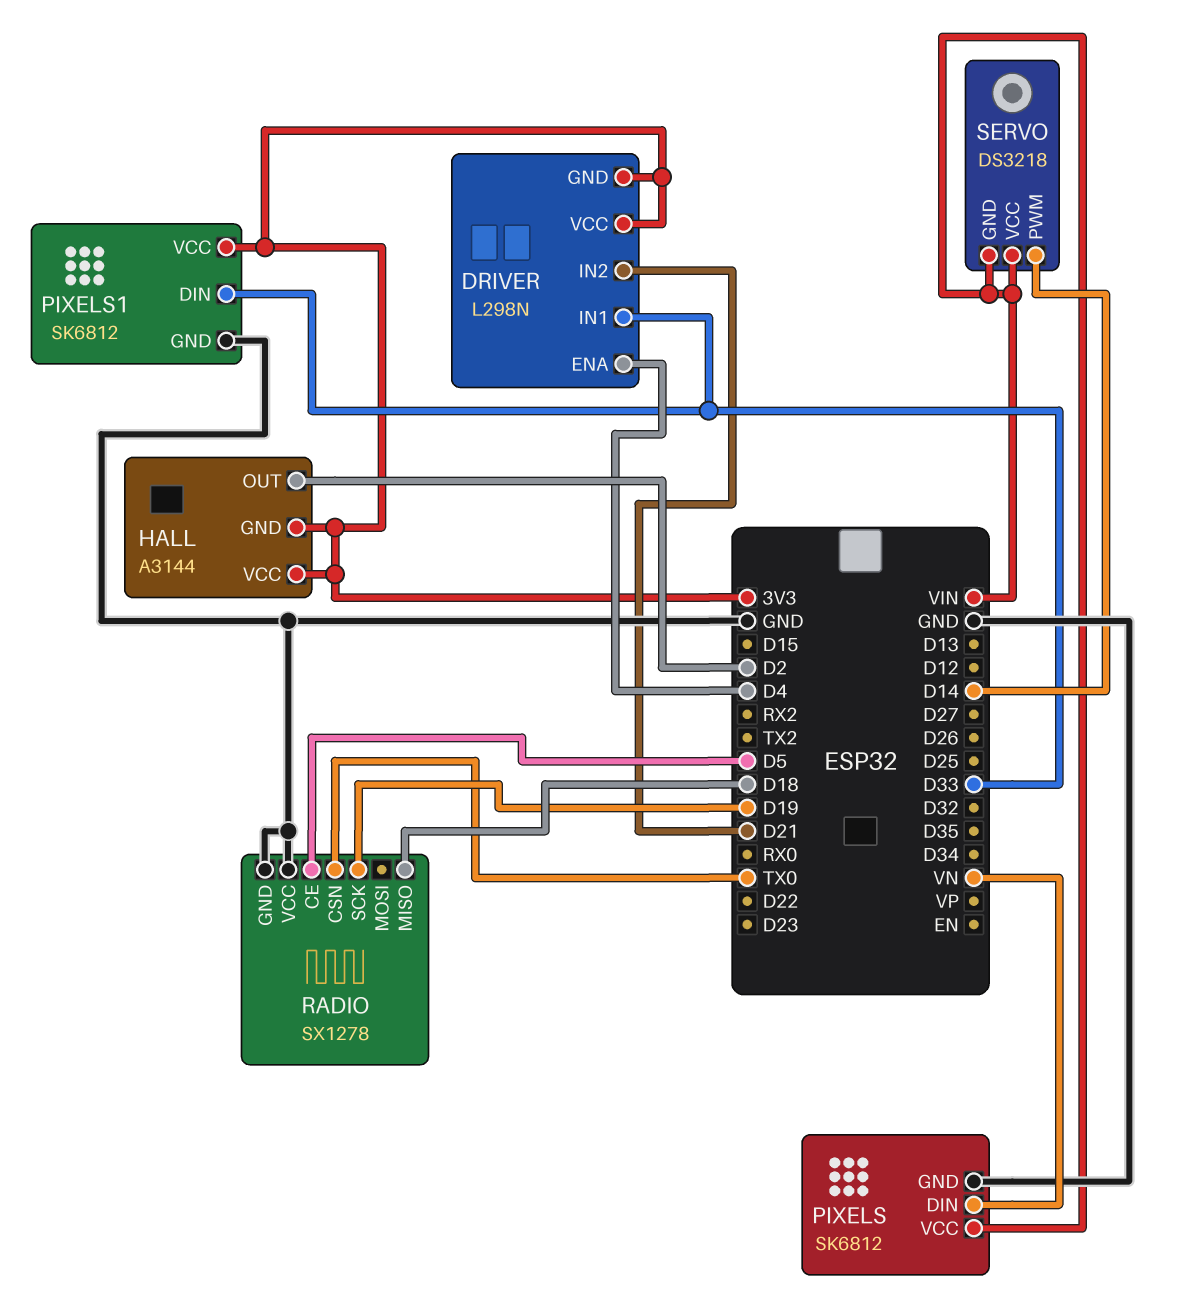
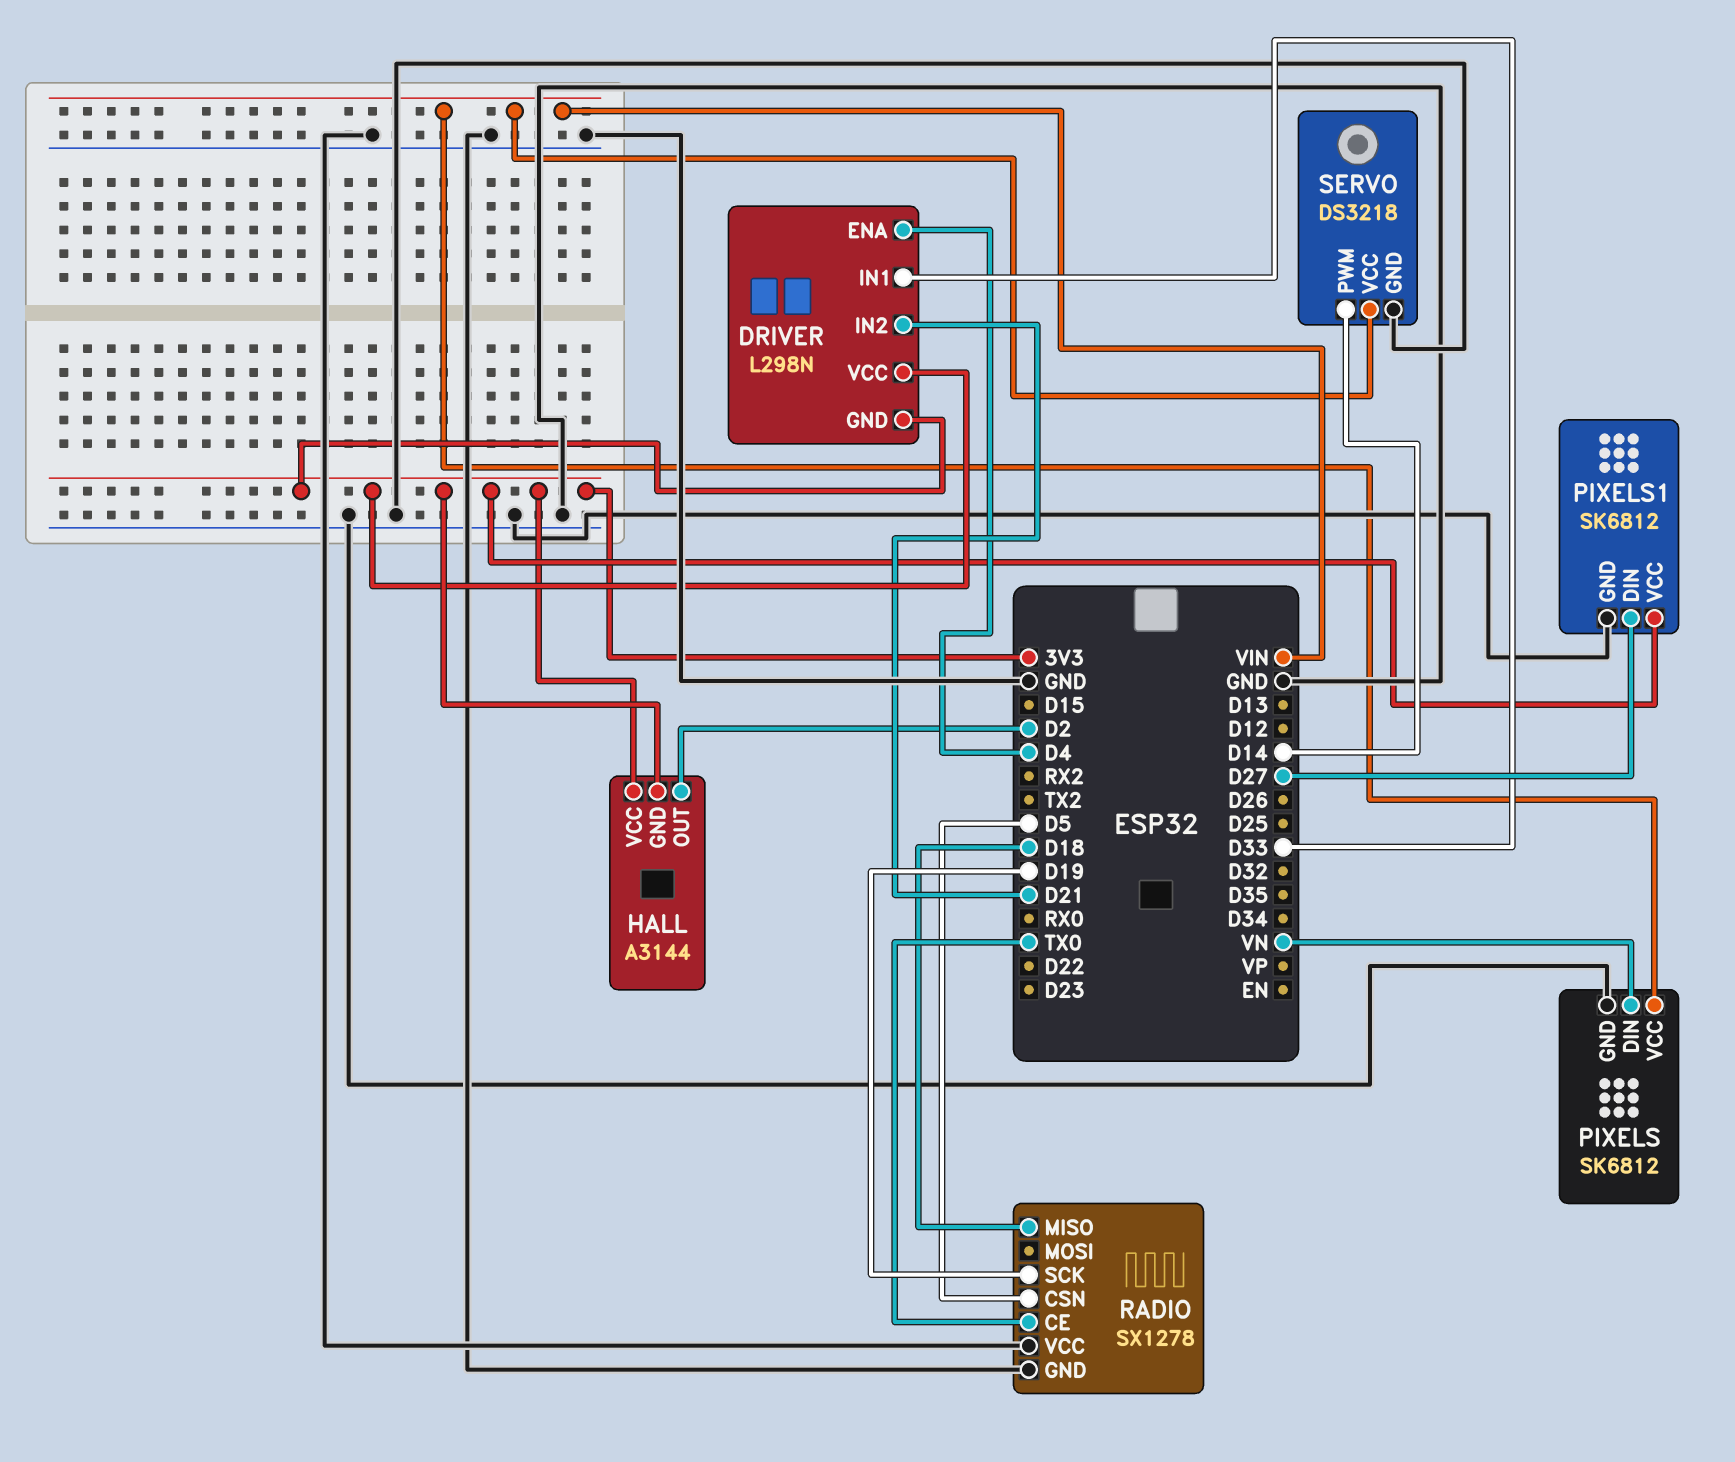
PIXELS1 pin DIN: D33 -> D27
RADIO pin CE: D5 -> TX0
RADIO pin CSN: TX0 -> D5
SERVO pin GND: VIN -> GND

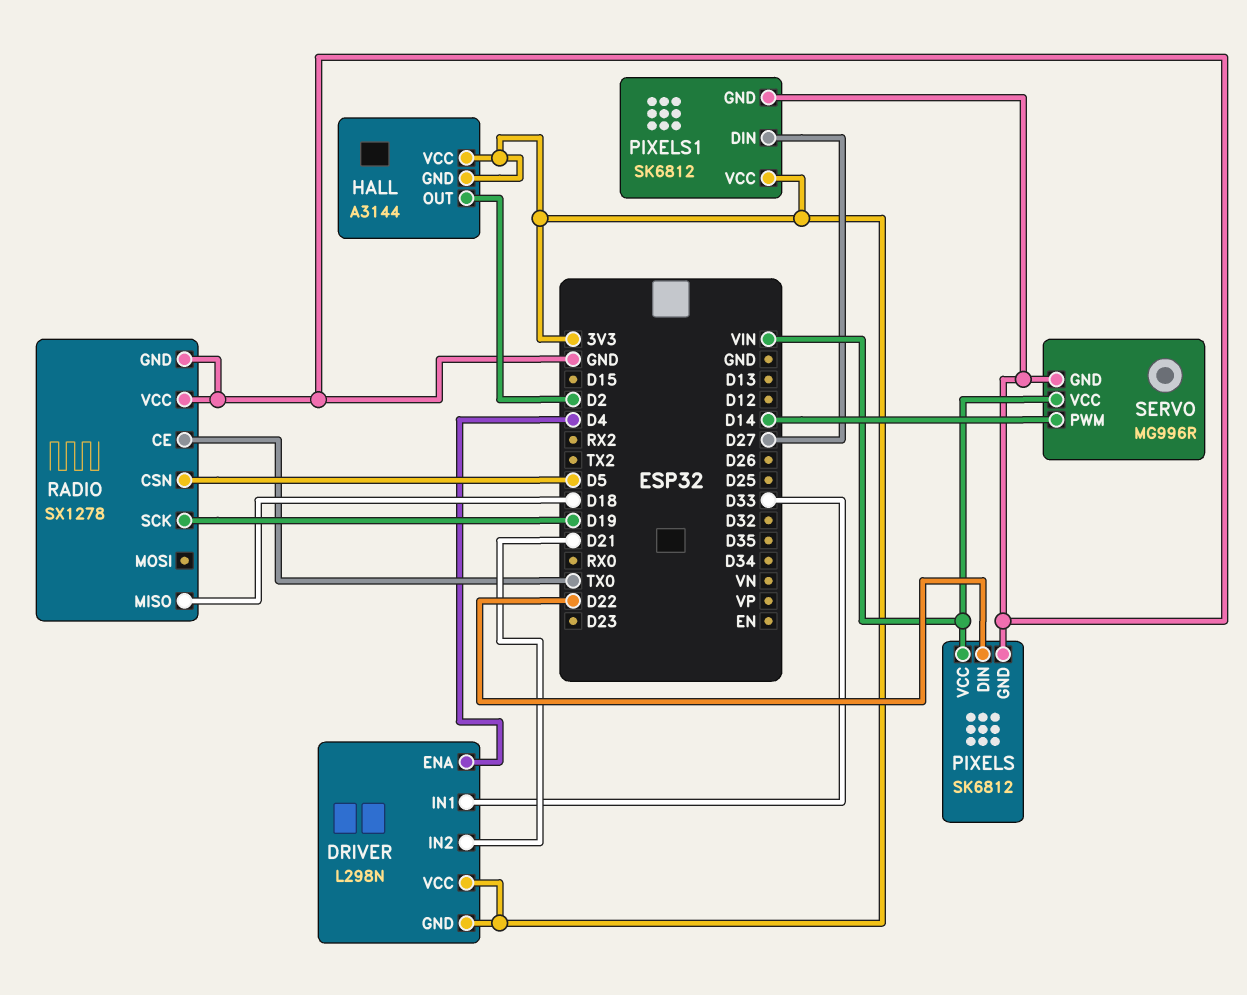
PIXELS pin DIN: VN -> D22
SERVO: DS3218 -> MG996R

